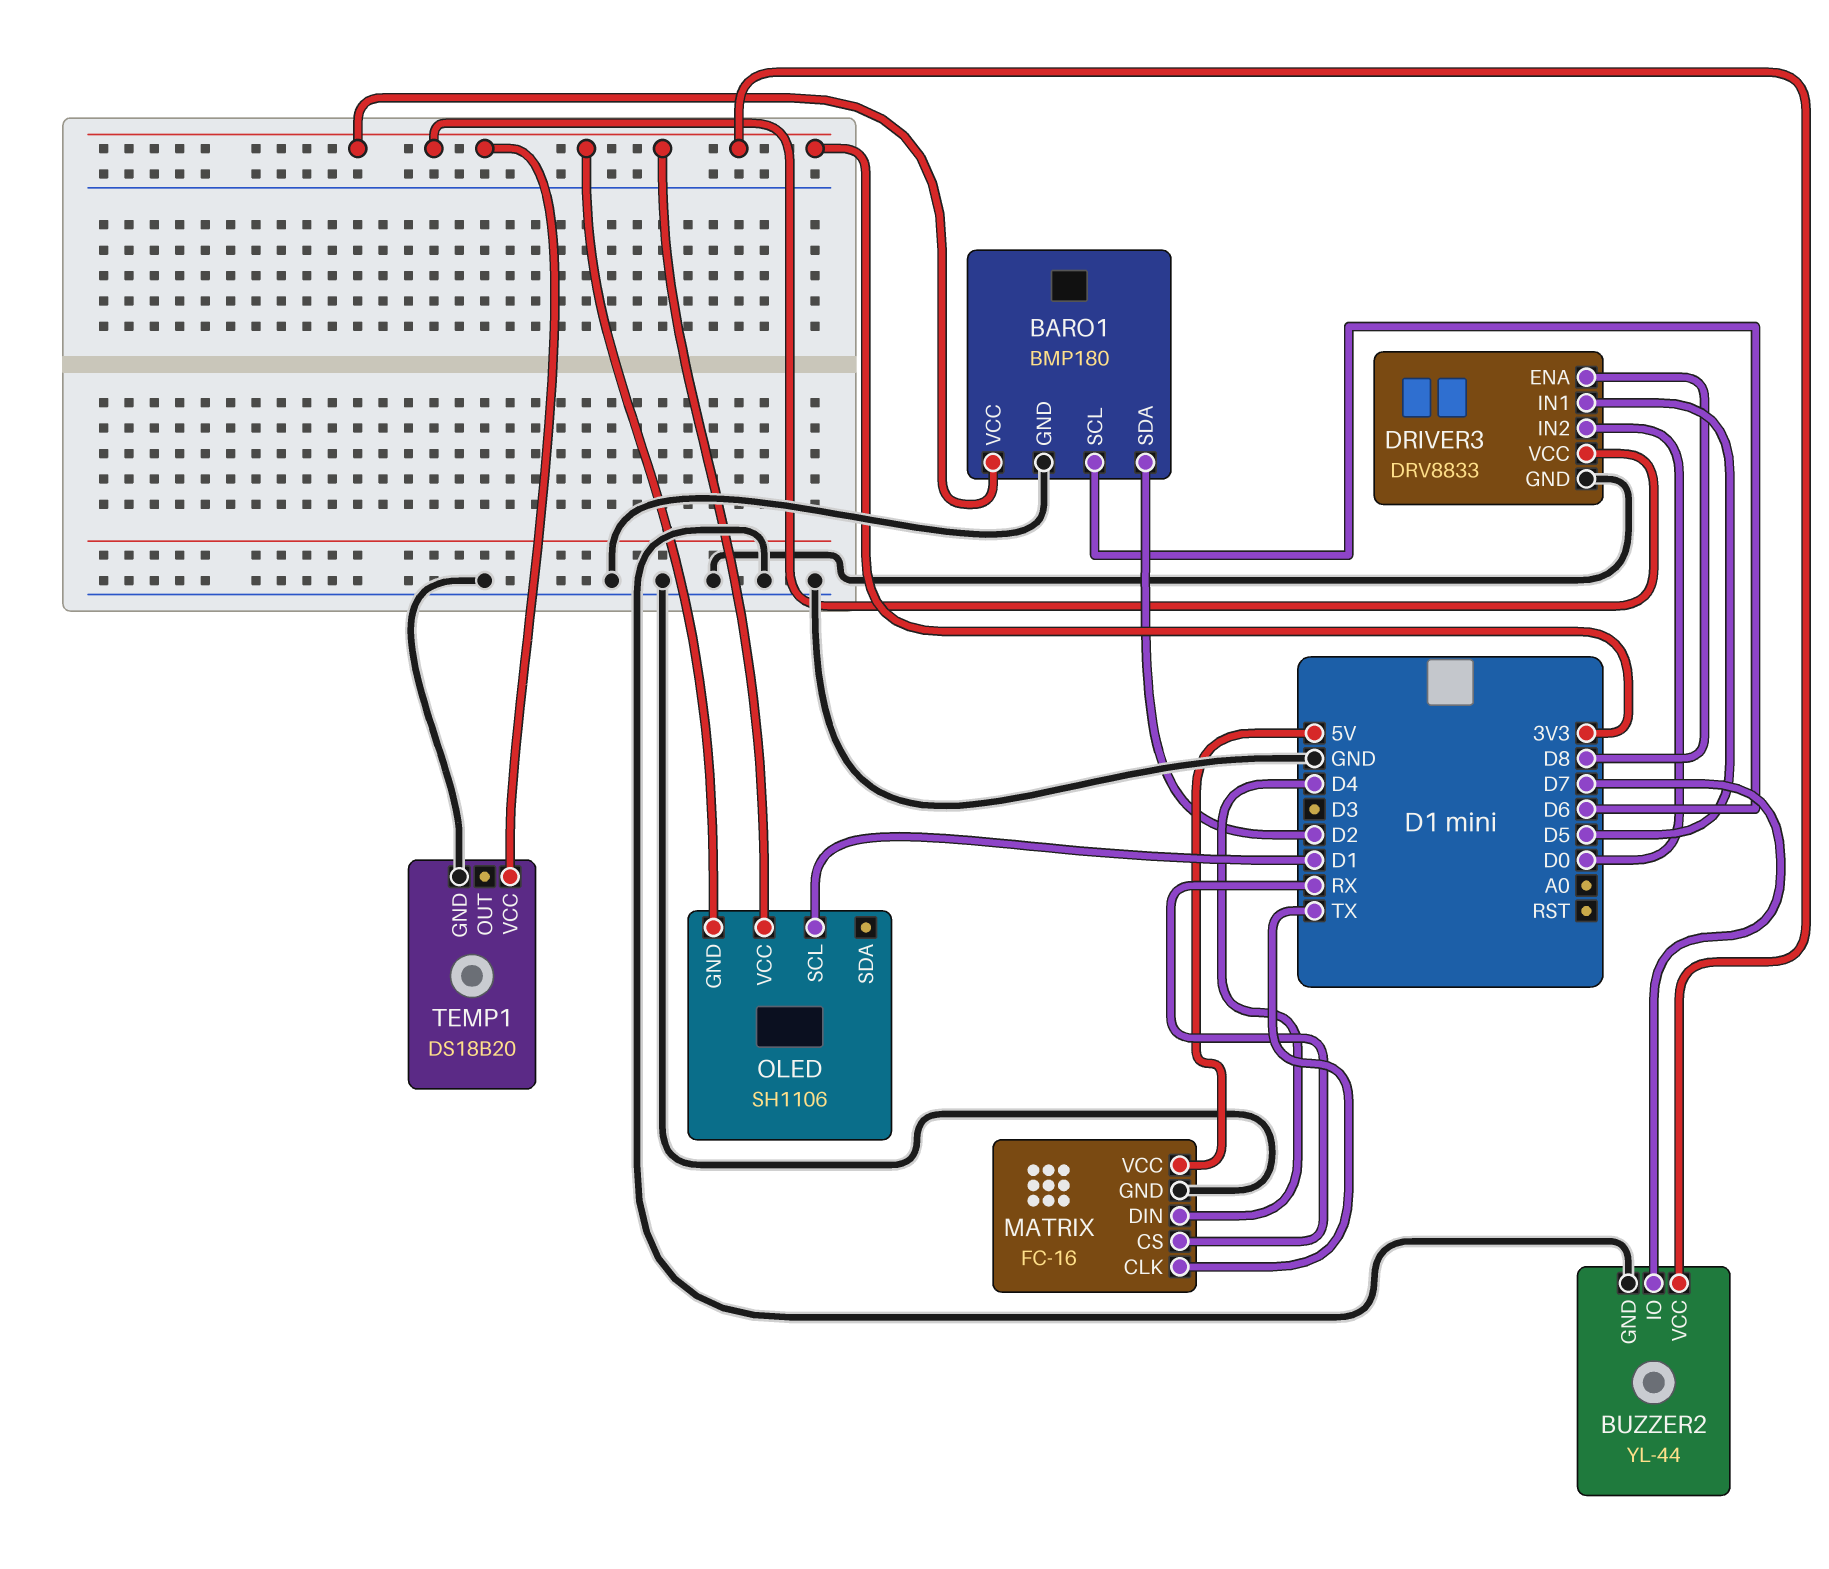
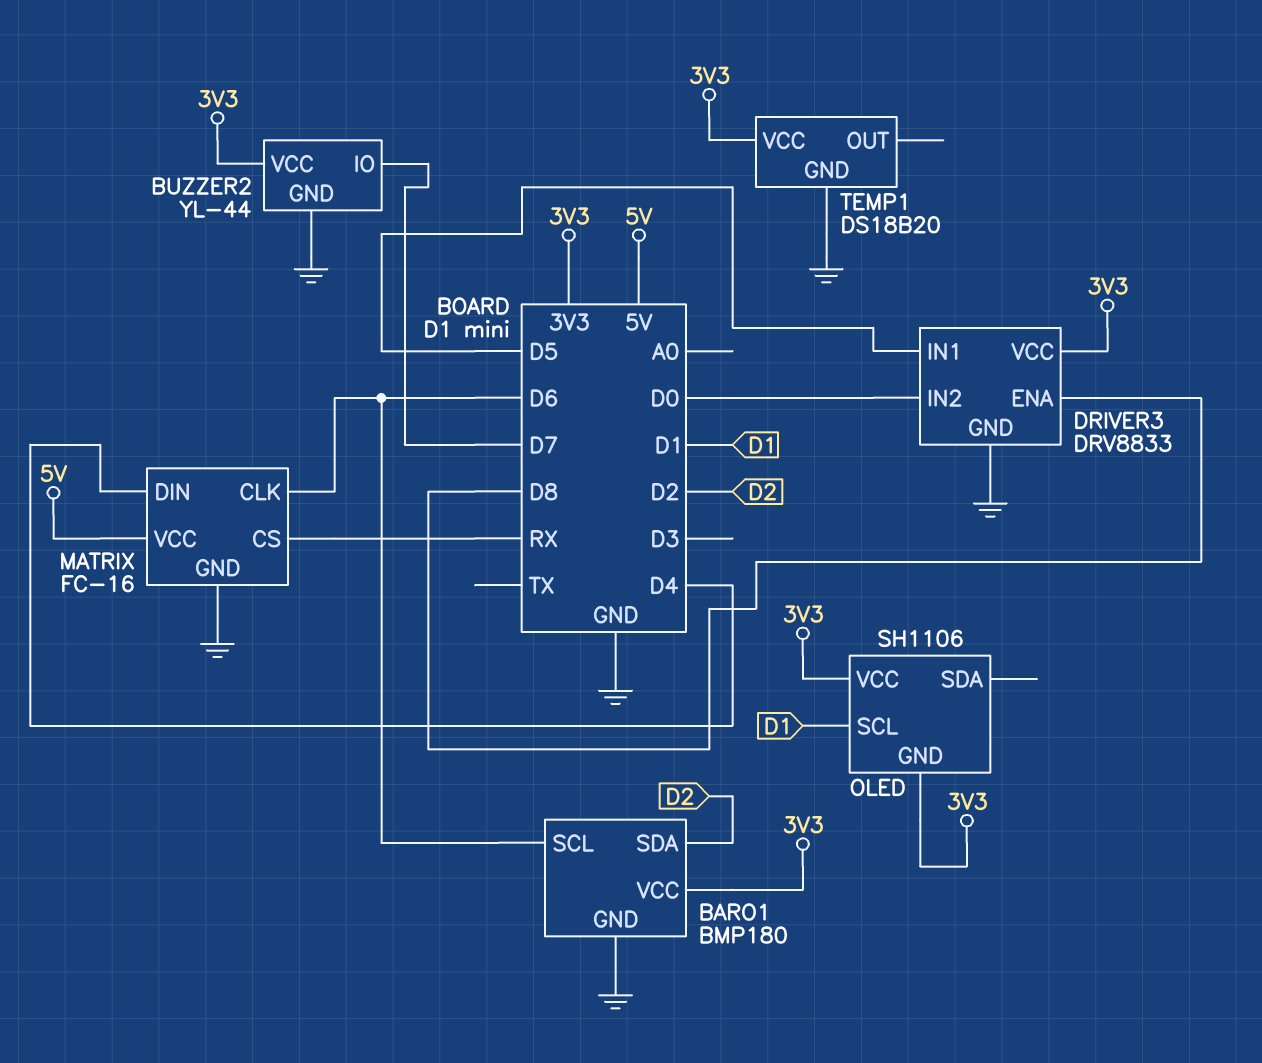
MATRIX pin CLK: TX -> D6

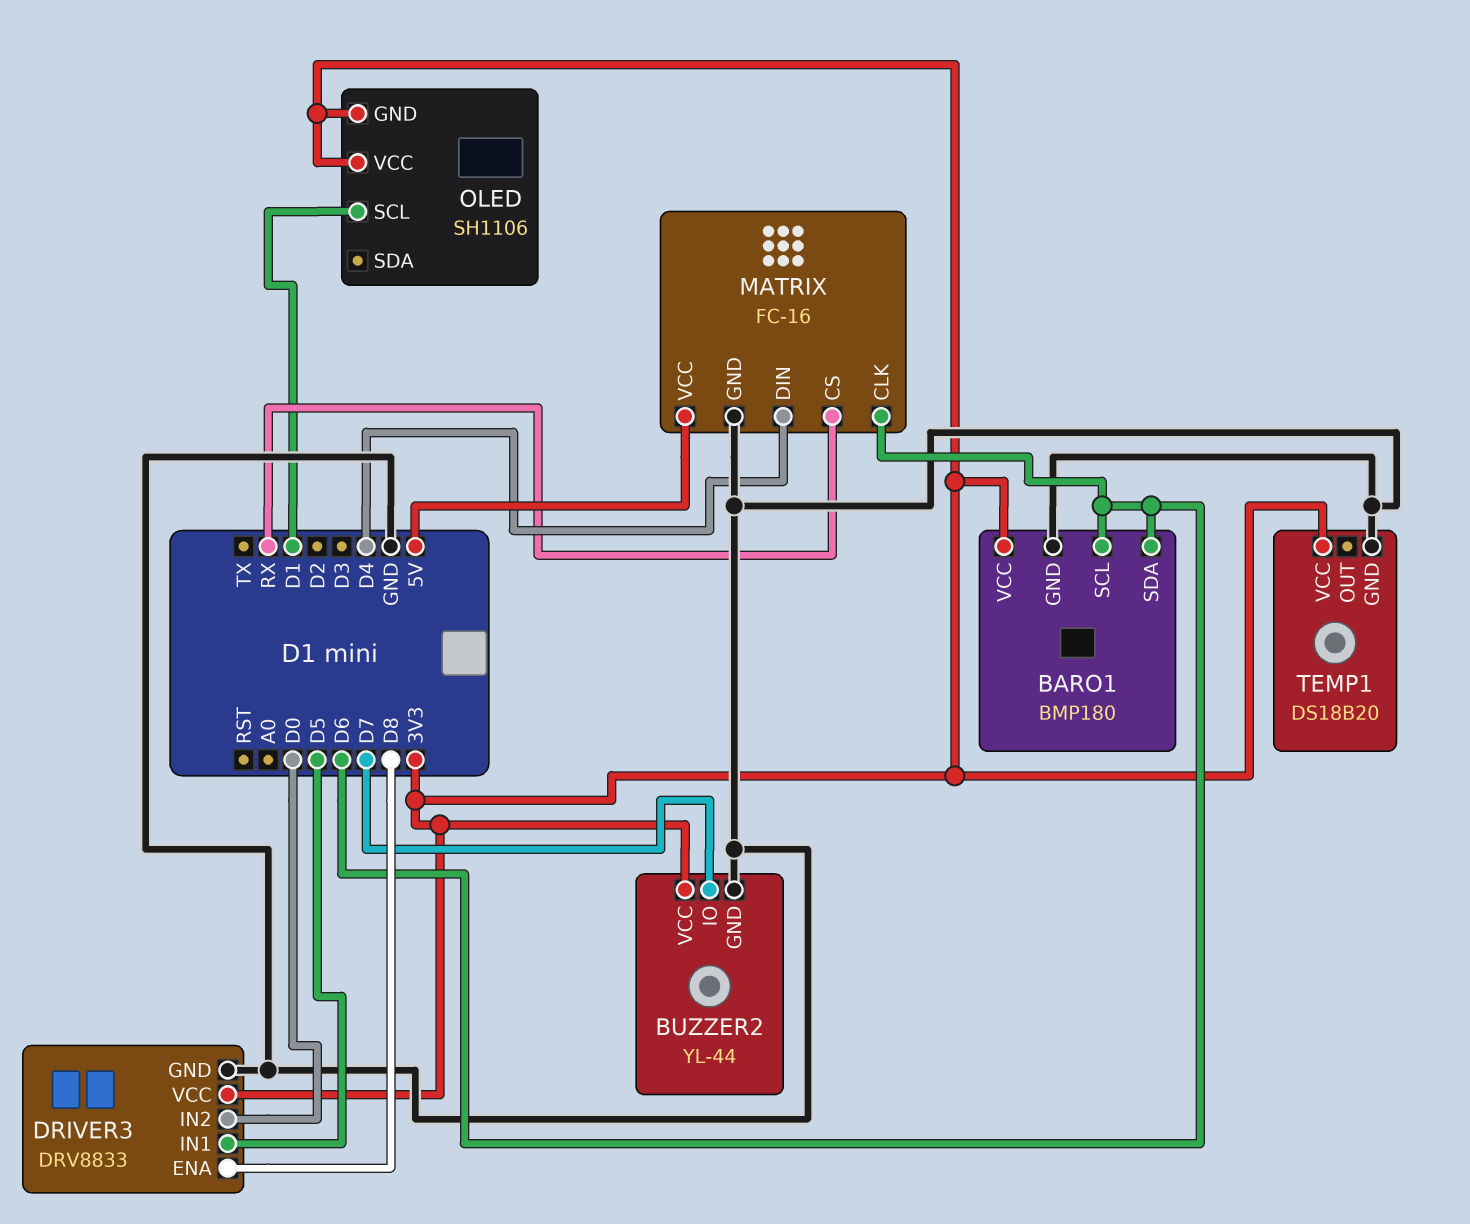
BARO1 pin SDA: D2 -> D6

